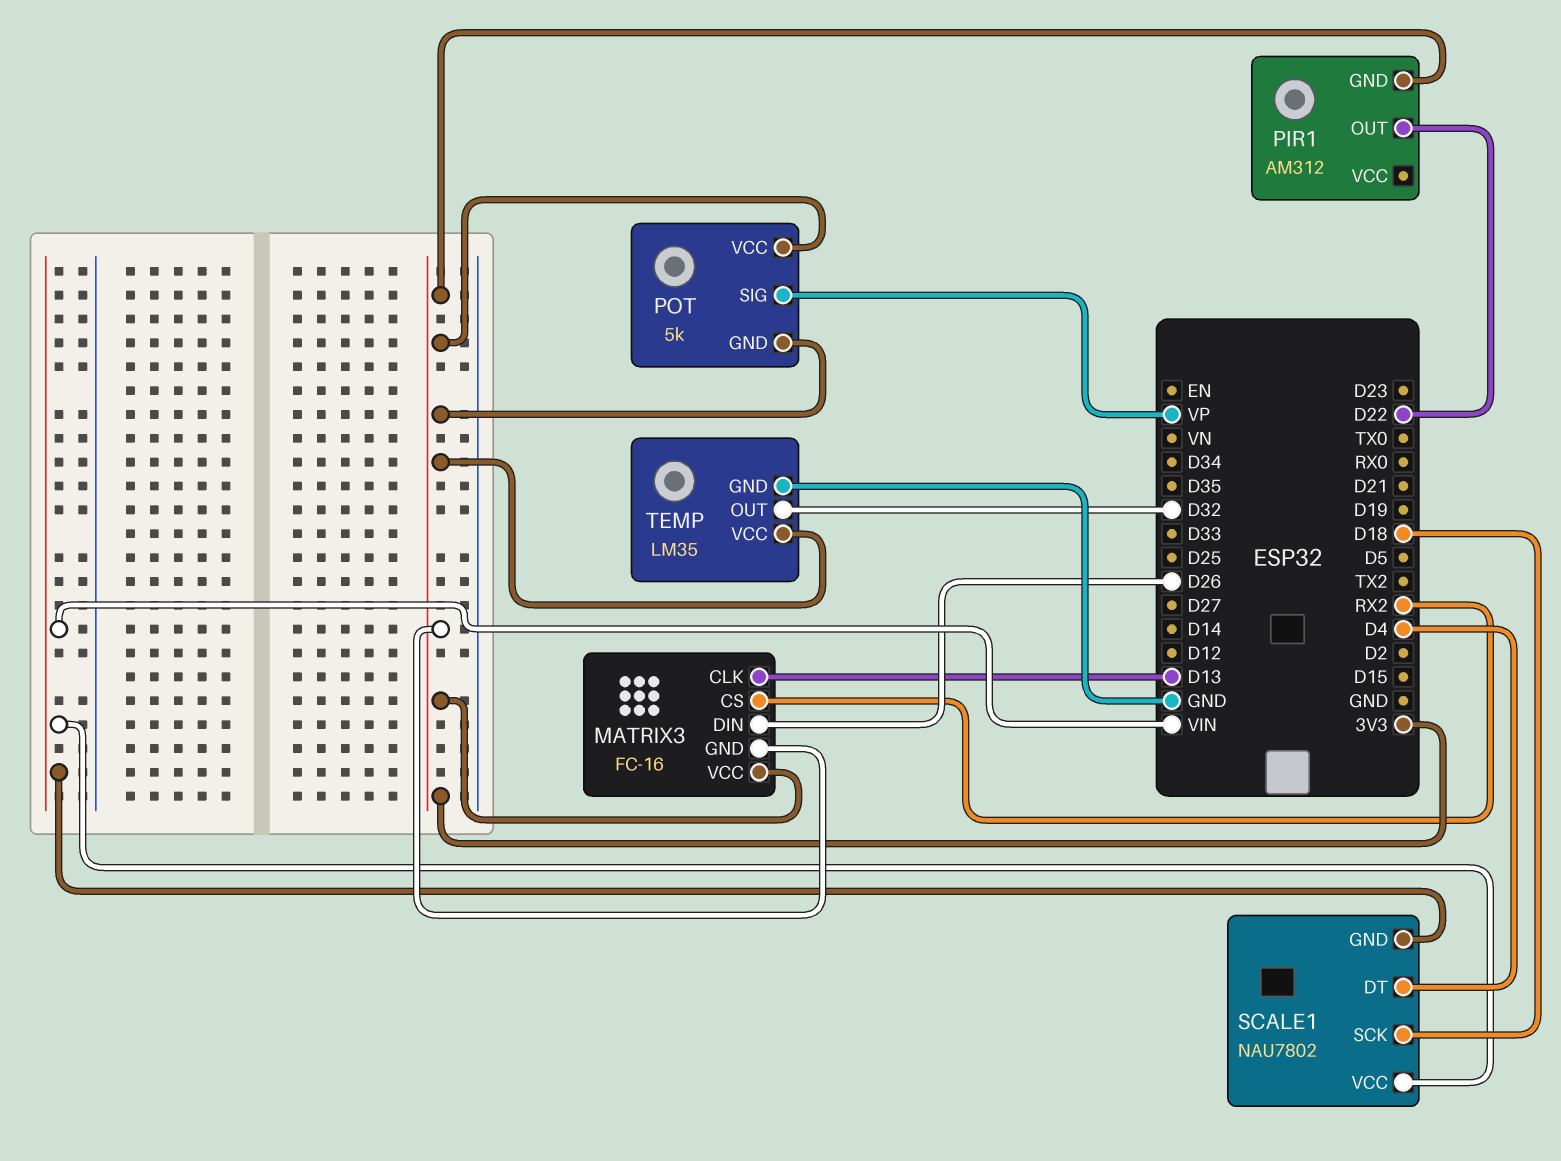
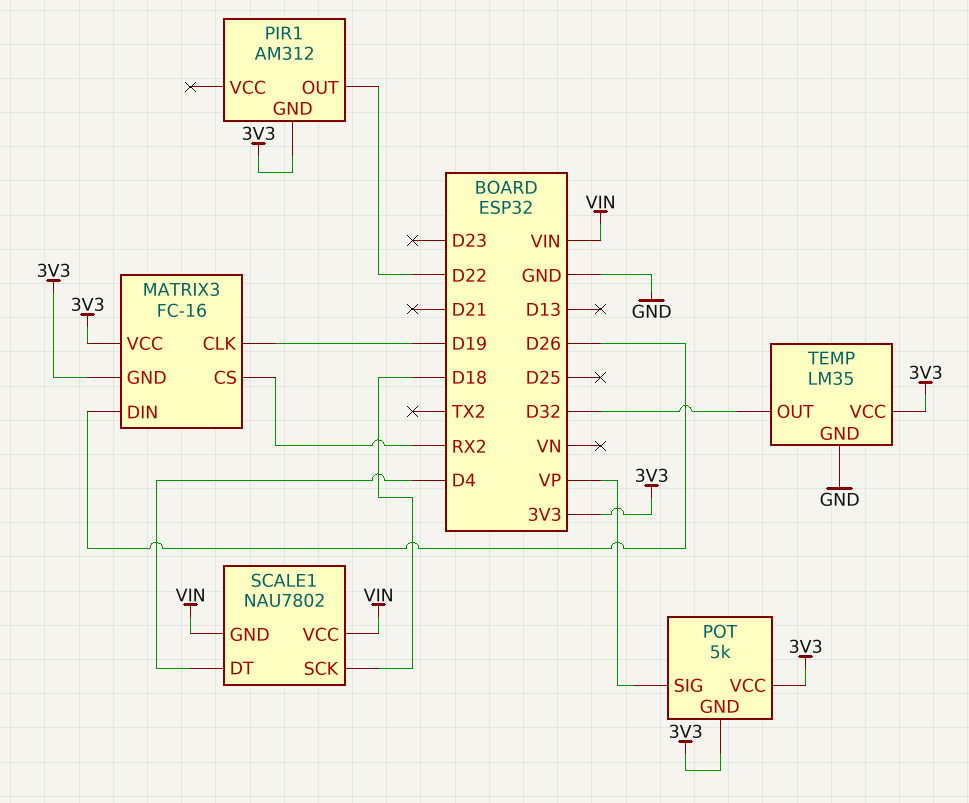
MATRIX3 pin CLK: D13 -> D19

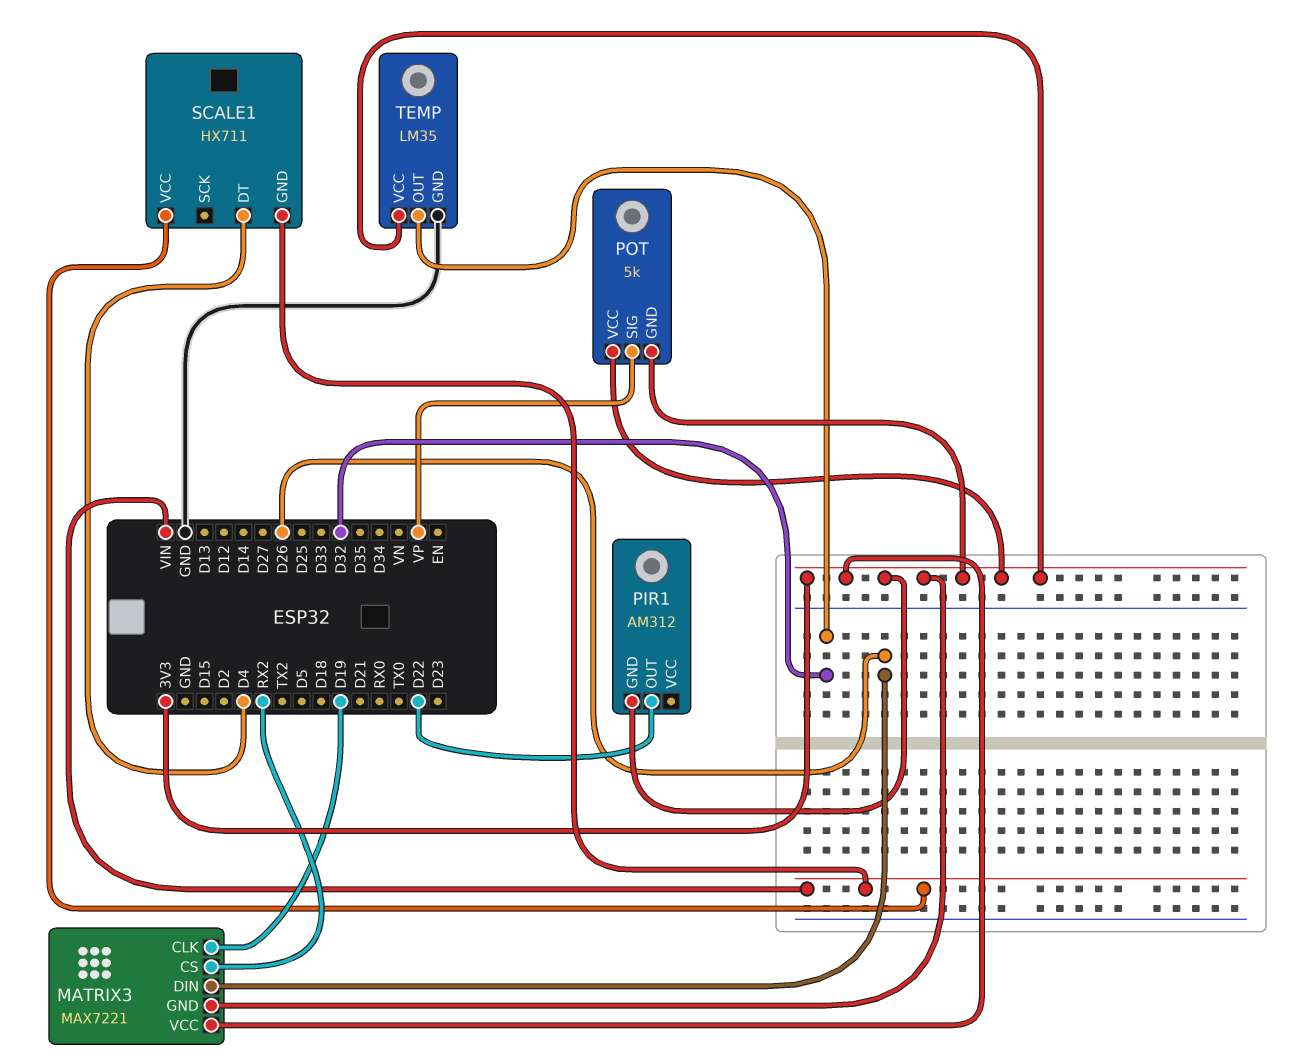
MATRIX3: FC-16 -> MAX7221
SCALE1: NAU7802 -> HX711
SCALE1 pin SCK: D18 -> none

